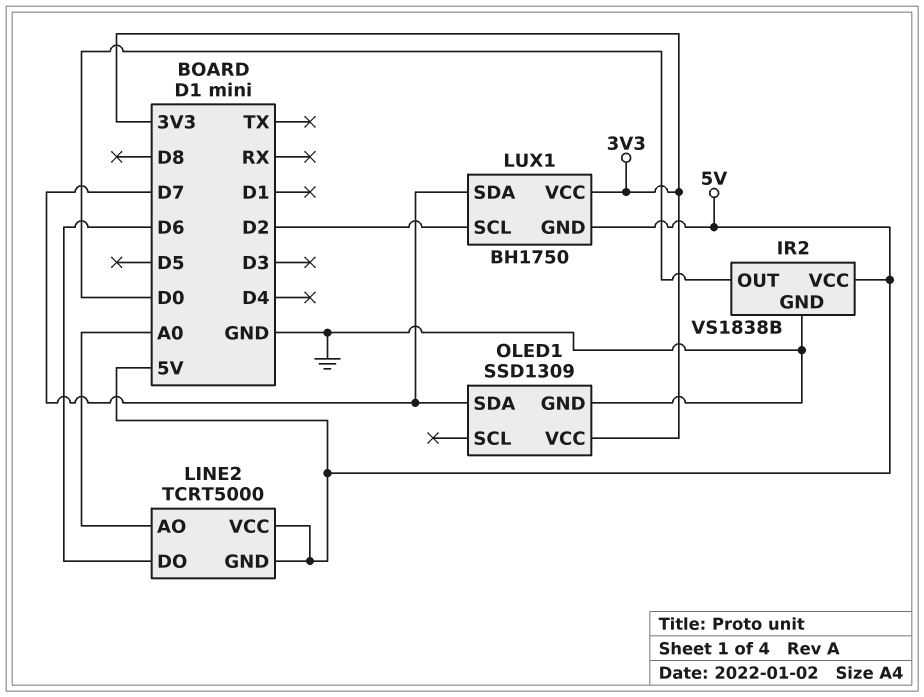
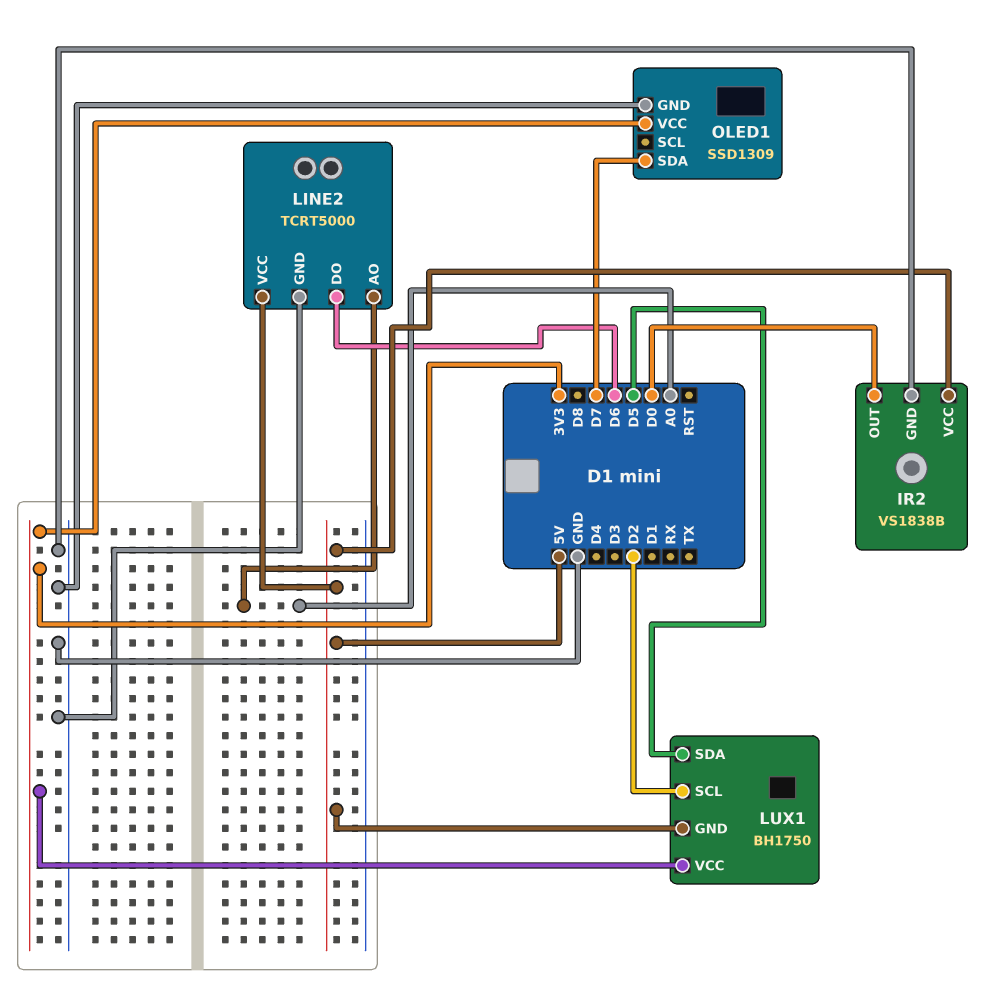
LINE2 pin GND: 5V -> GND
LUX1 pin SDA: D7 -> D5

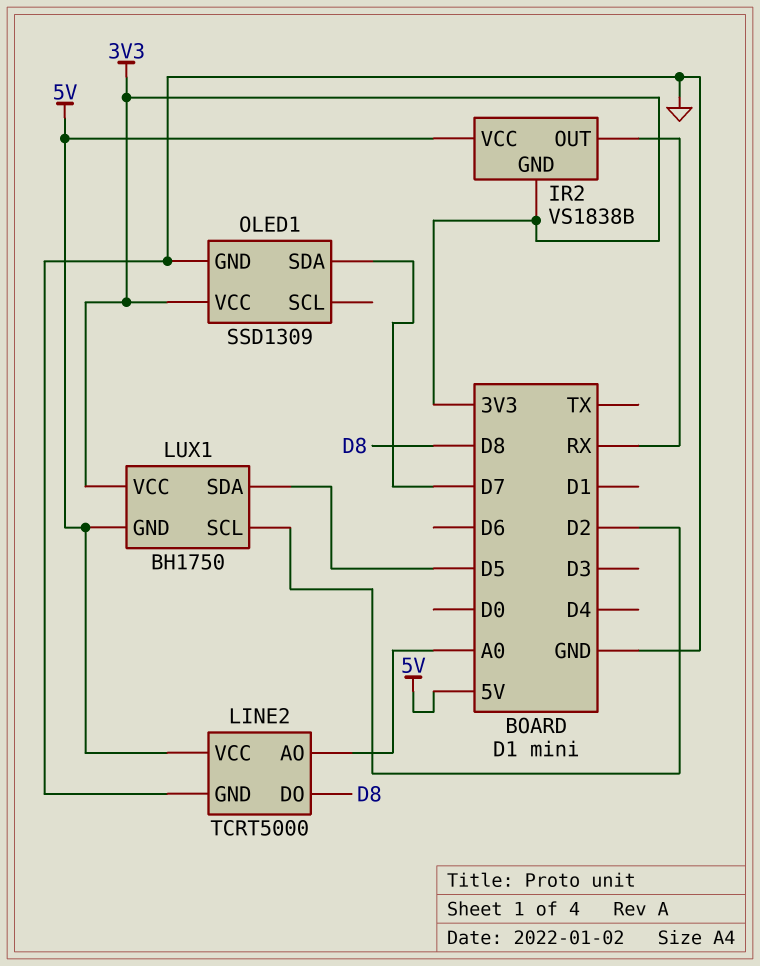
IR2 pin GND: GND -> 3V3
IR2 pin OUT: D0 -> RX
LINE2 pin DO: D6 -> D8

